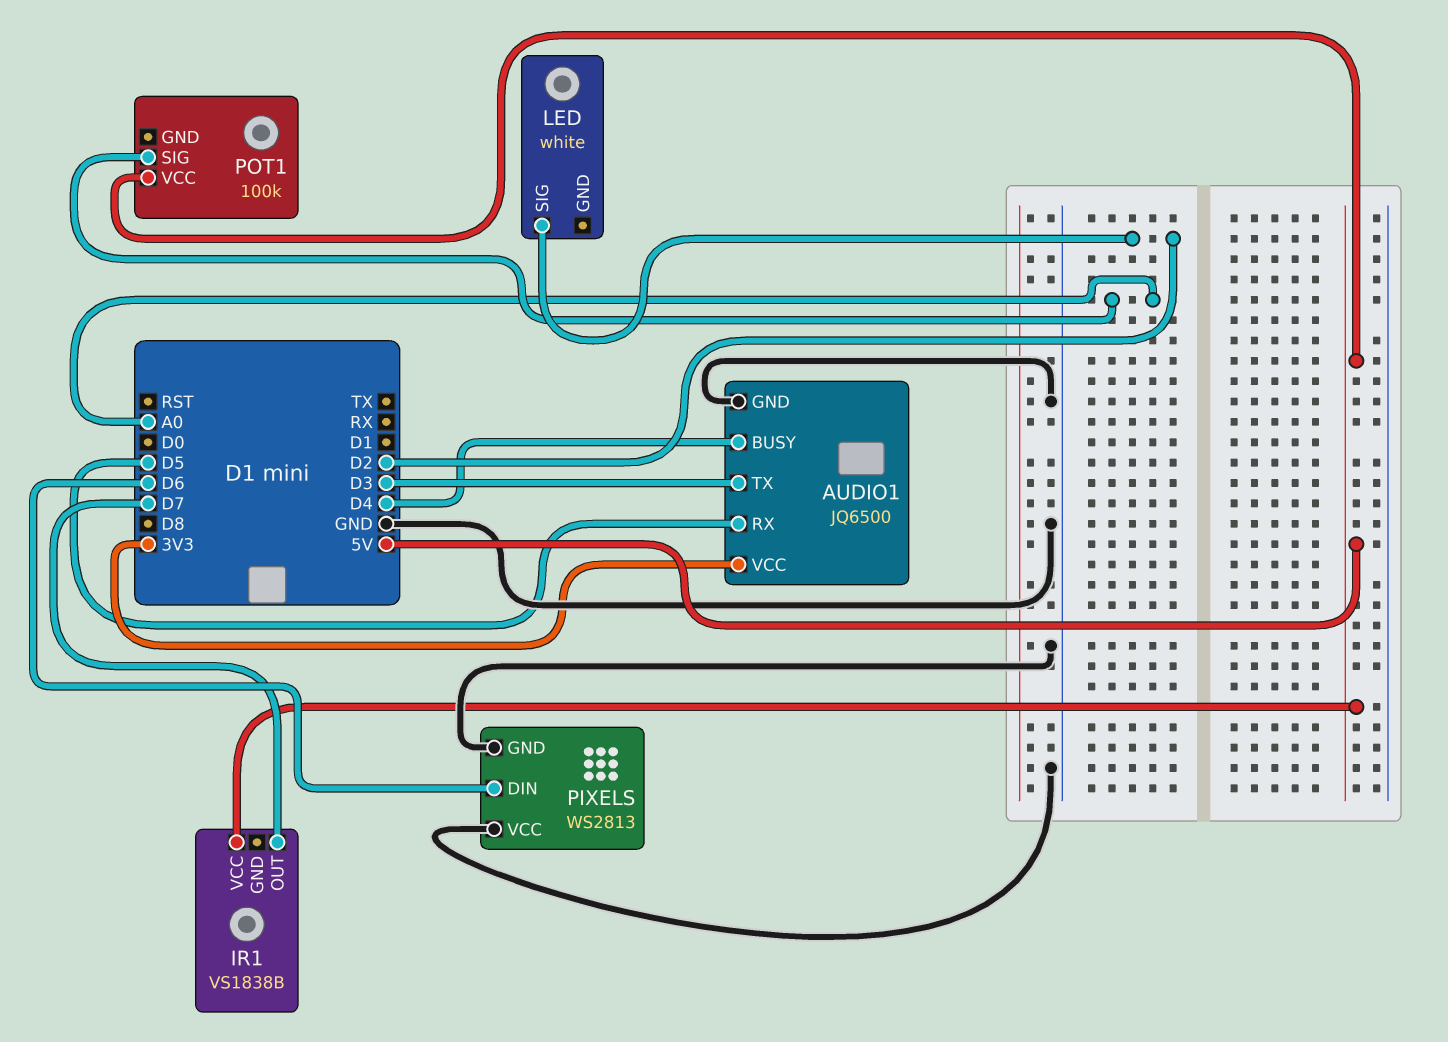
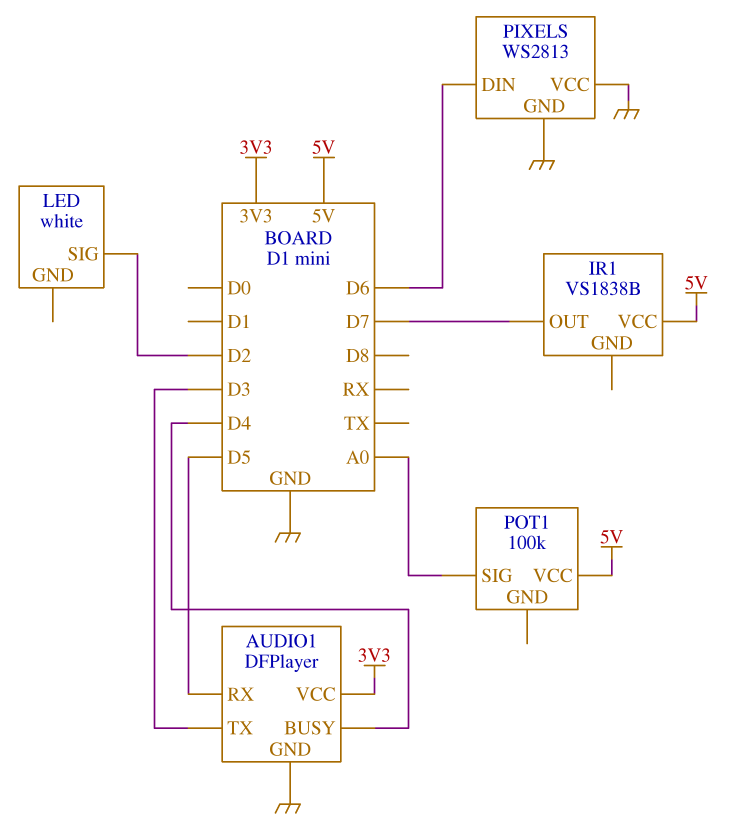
AUDIO1: JQ6500 -> DFPlayer

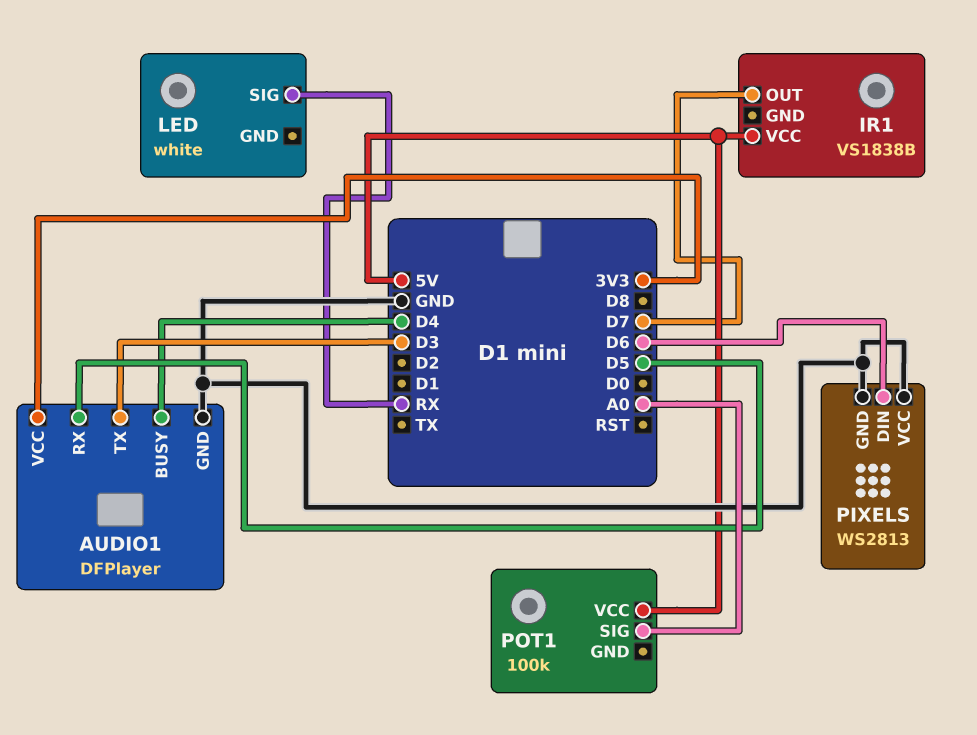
LED pin SIG: D2 -> RX

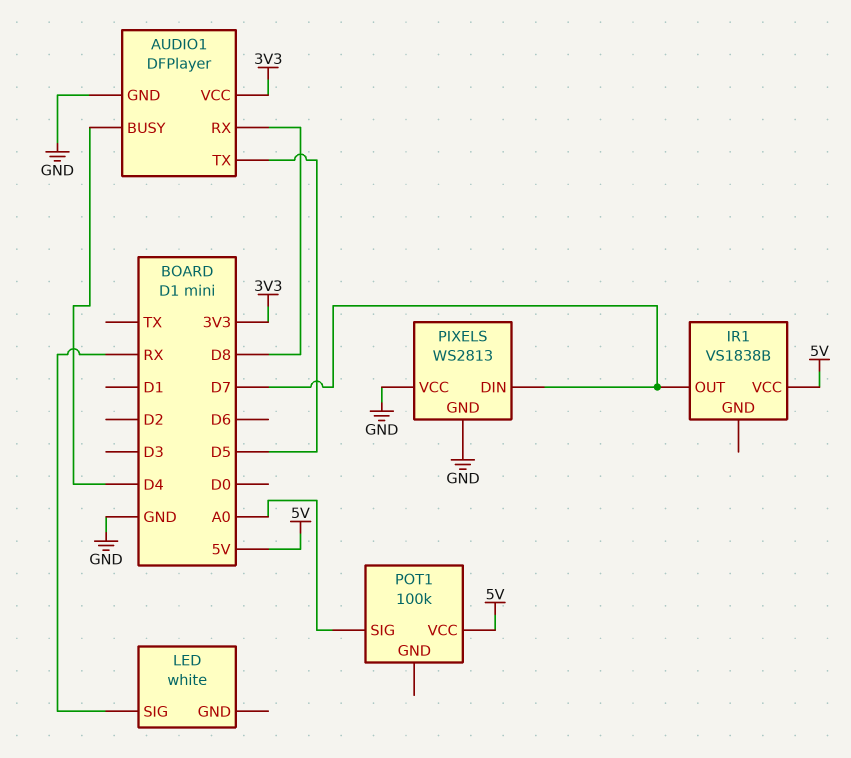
AUDIO1 pin RX: D5 -> D8
AUDIO1 pin TX: D3 -> D5
PIXELS pin DIN: D6 -> D7

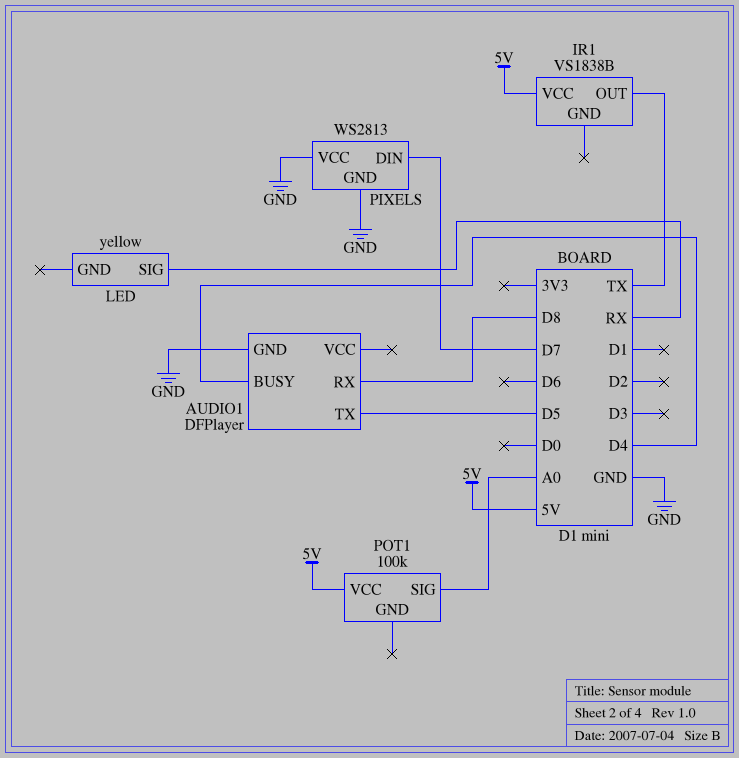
AUDIO1 pin VCC: 3V3 -> none
IR1 pin OUT: D7 -> TX
LED: white -> yellow

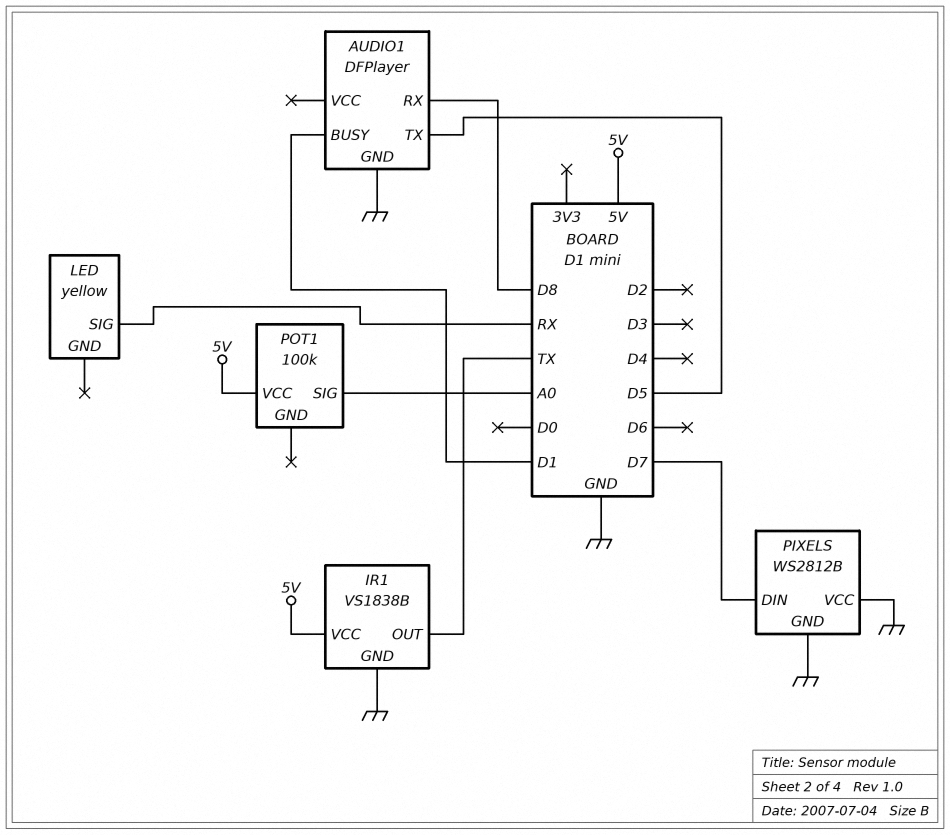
AUDIO1 pin BUSY: D4 -> D1
IR1 pin GND: none -> GND
PIXELS: WS2813 -> WS2812B

